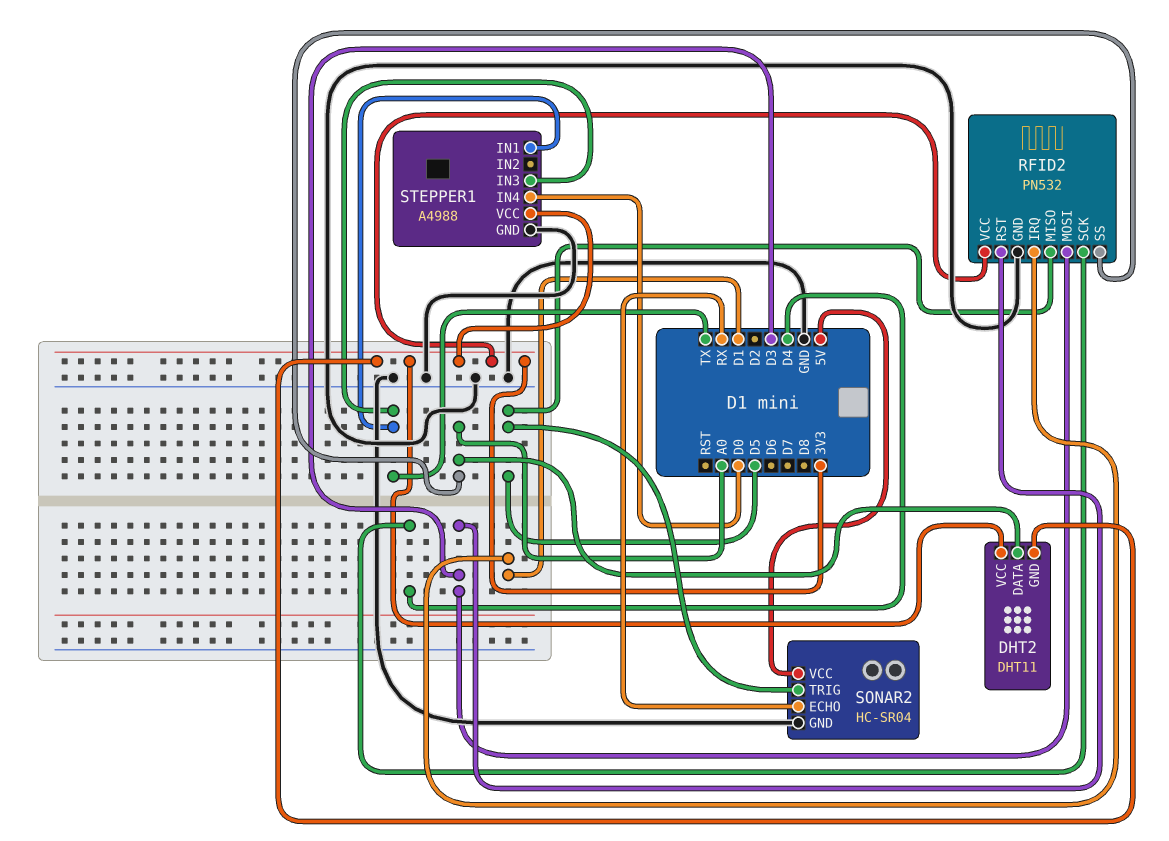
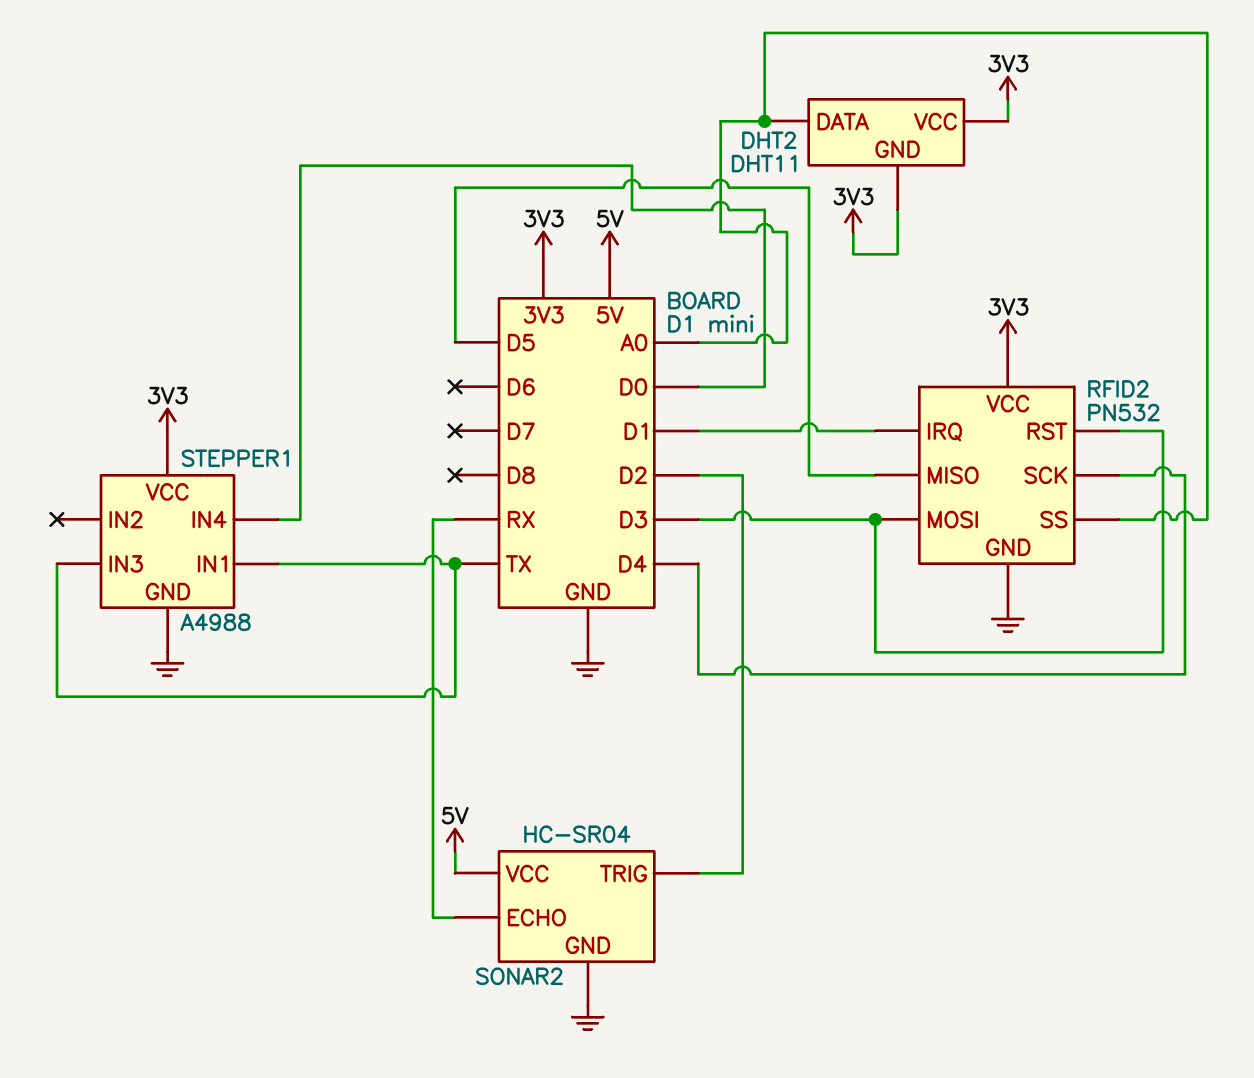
SONAR2 pin TRIG: D5 -> D2

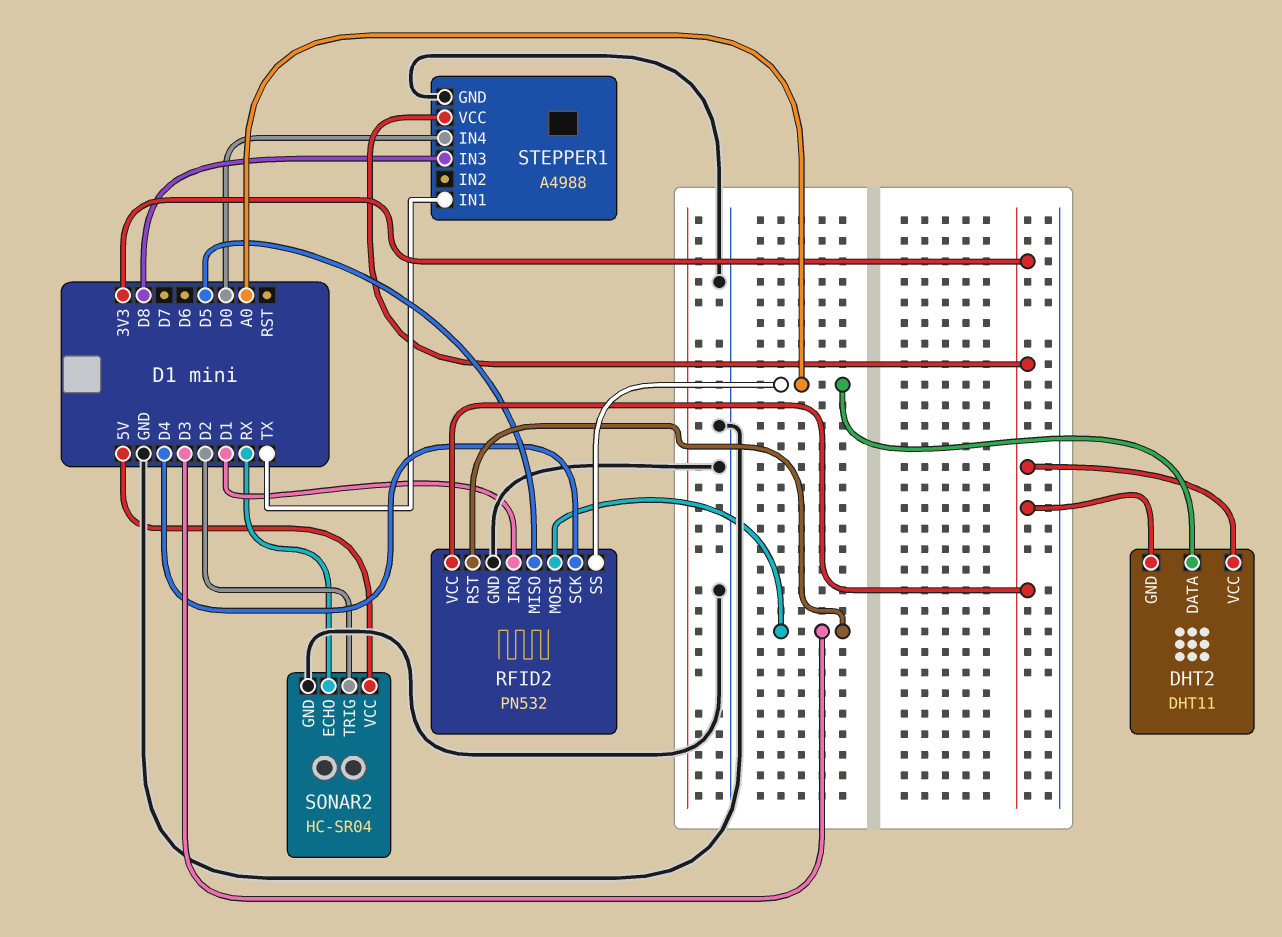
STEPPER1 pin IN3: TX -> D8

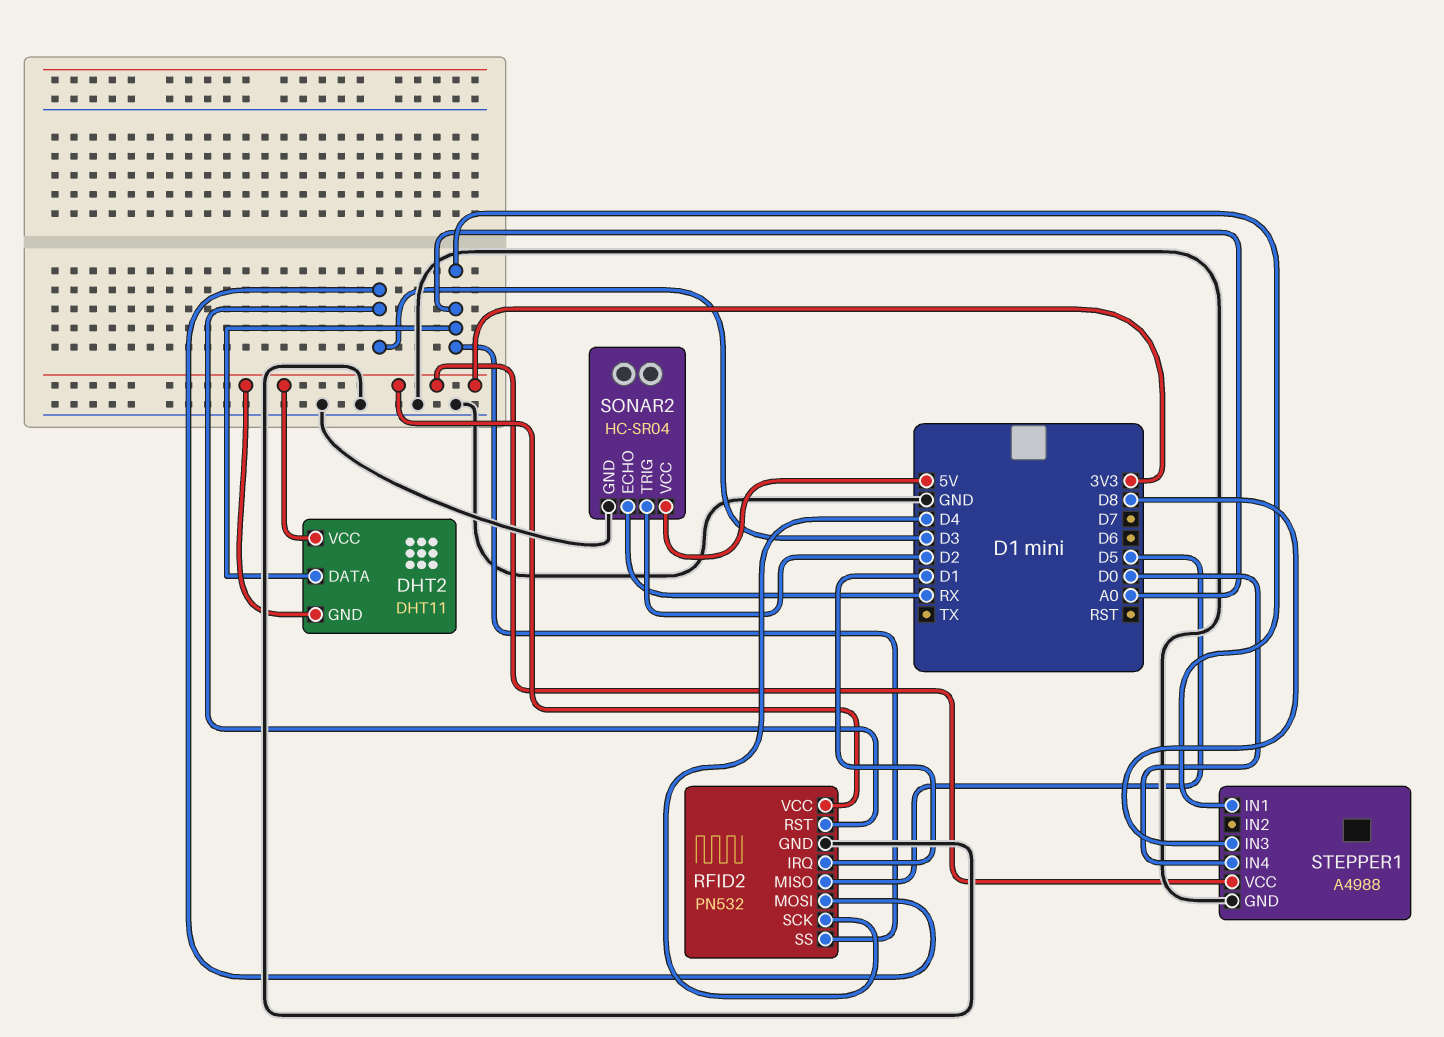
STEPPER1 pin IN1: TX -> A0

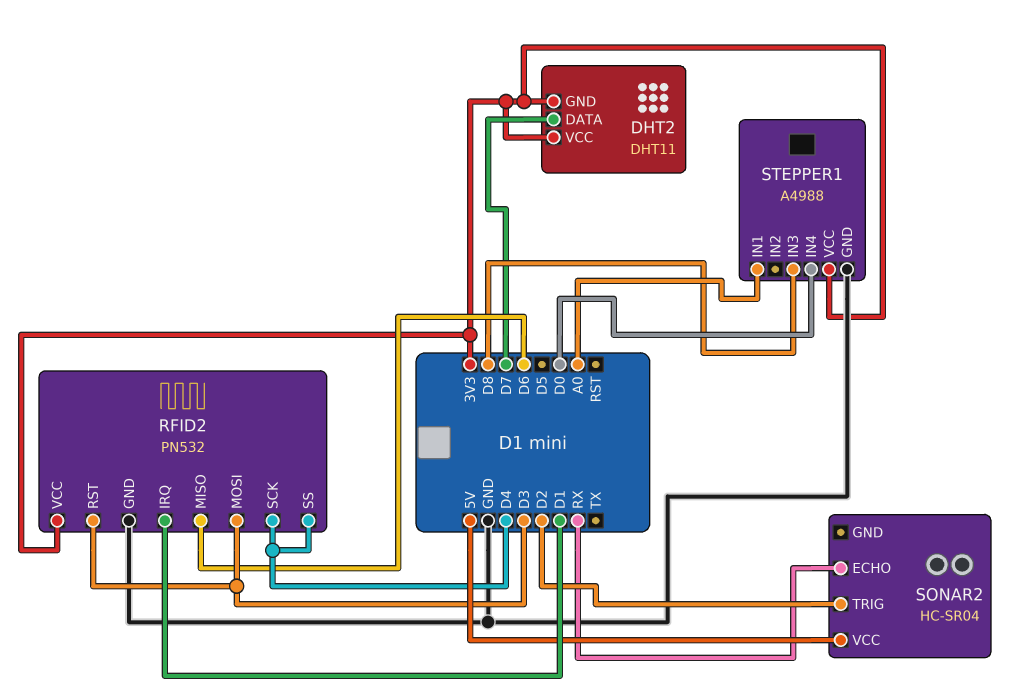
DHT2 pin DATA: A0 -> D7
RFID2 pin MISO: D5 -> D6
RFID2 pin SS: A0 -> D4
SONAR2 pin GND: GND -> none

